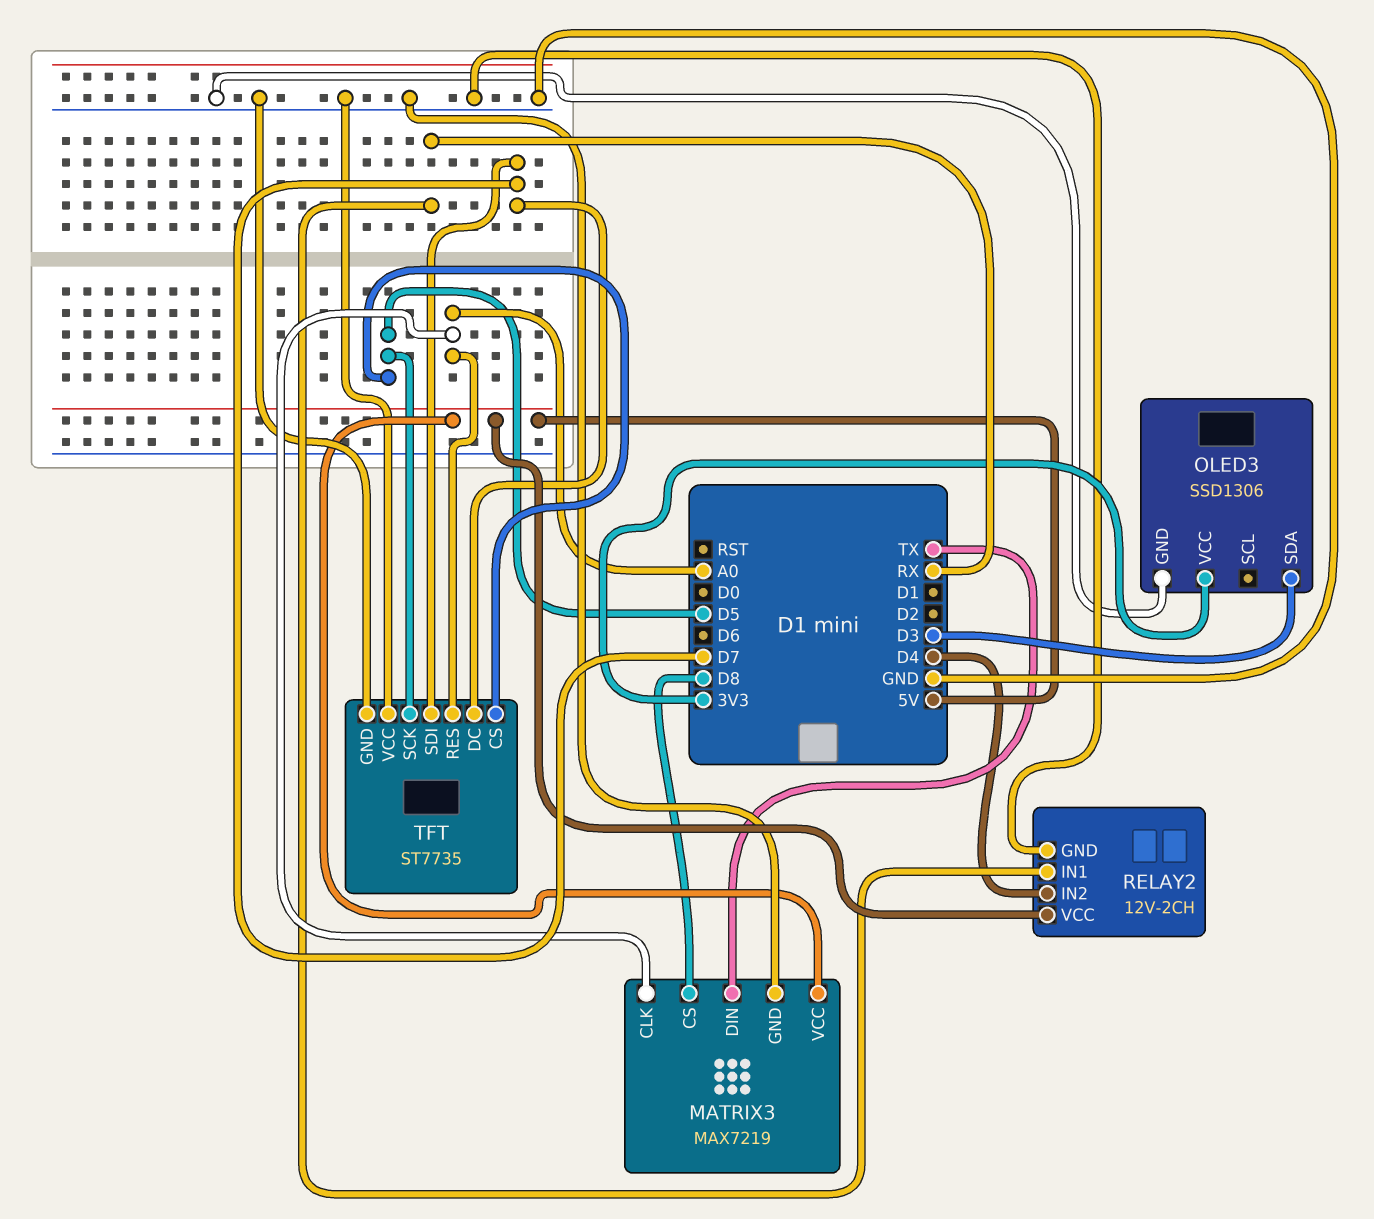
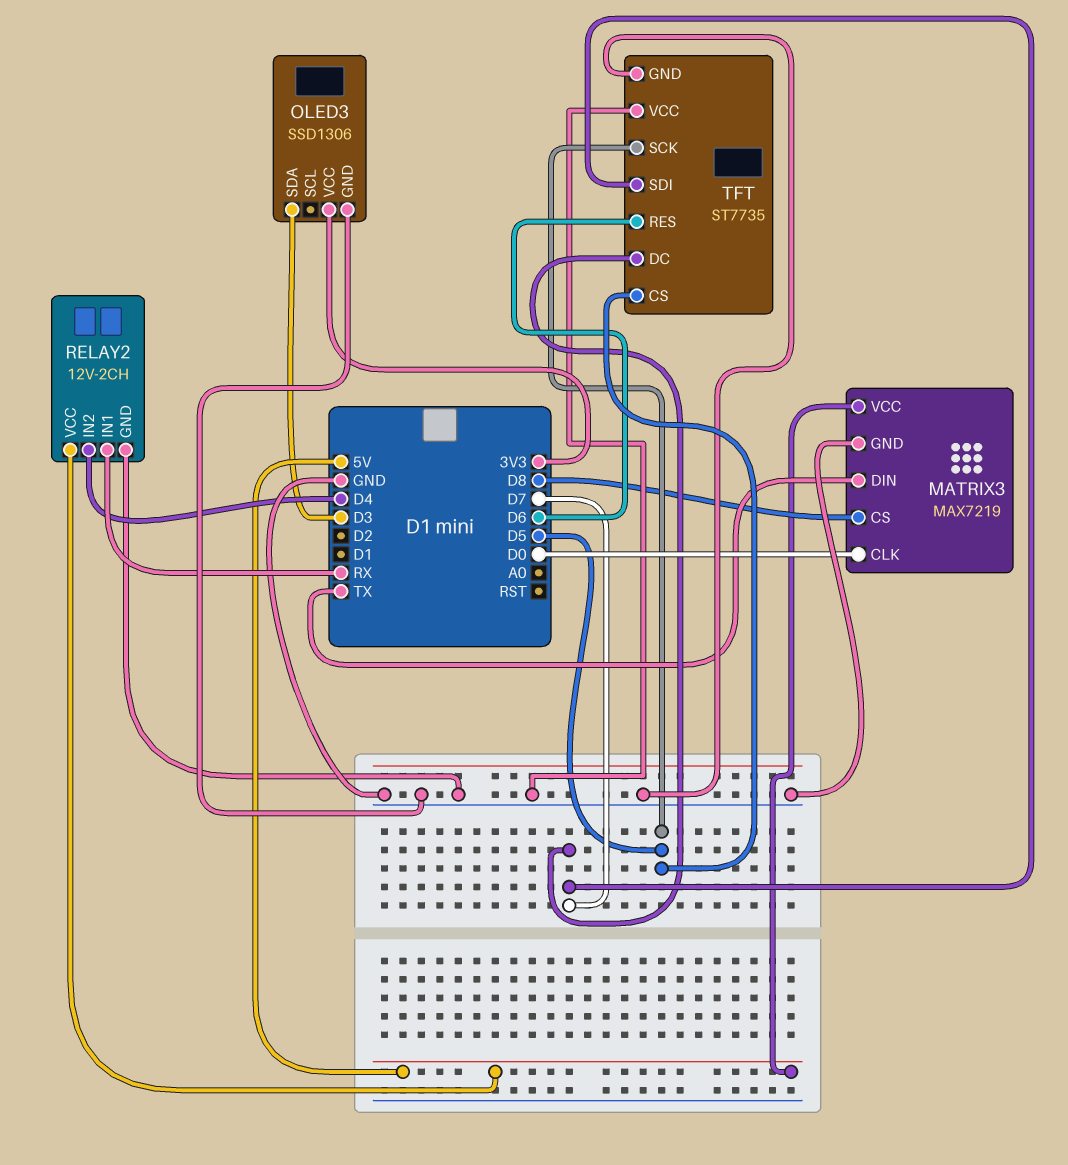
MATRIX3 pin CLK: A0 -> D0
TFT pin RES: A0 -> D6

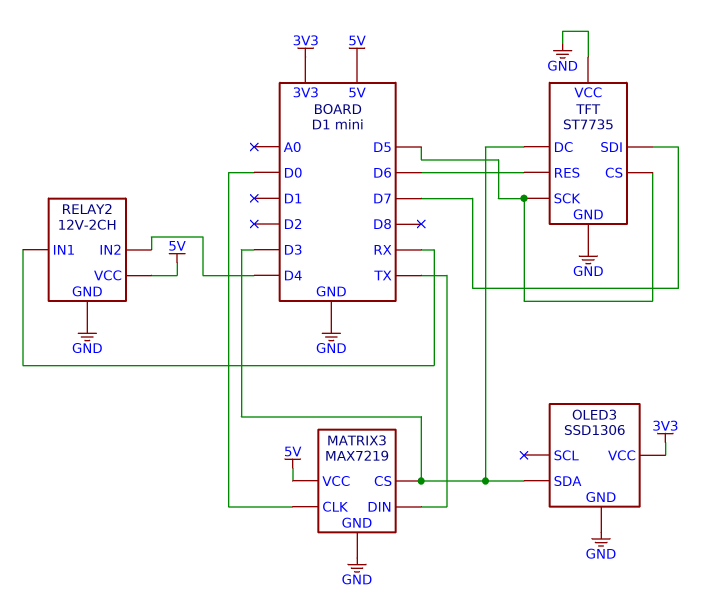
MATRIX3 pin CS: D8 -> D3
TFT pin DC: D7 -> D3

